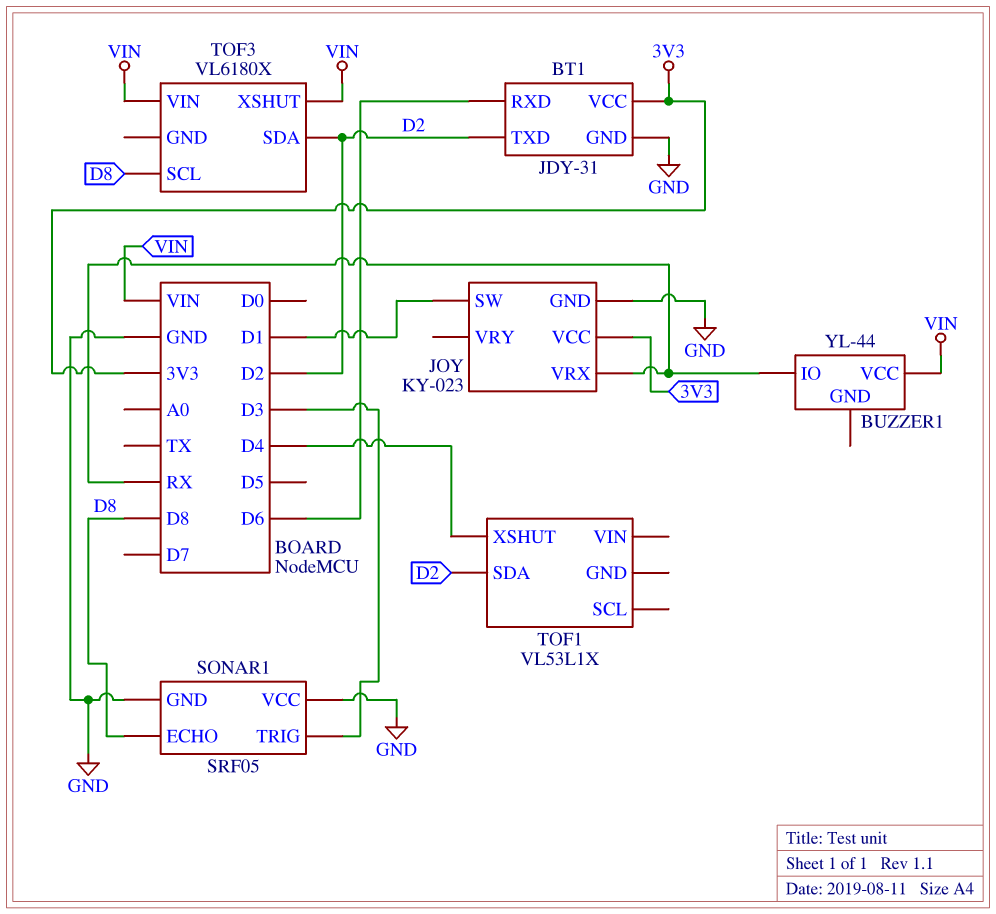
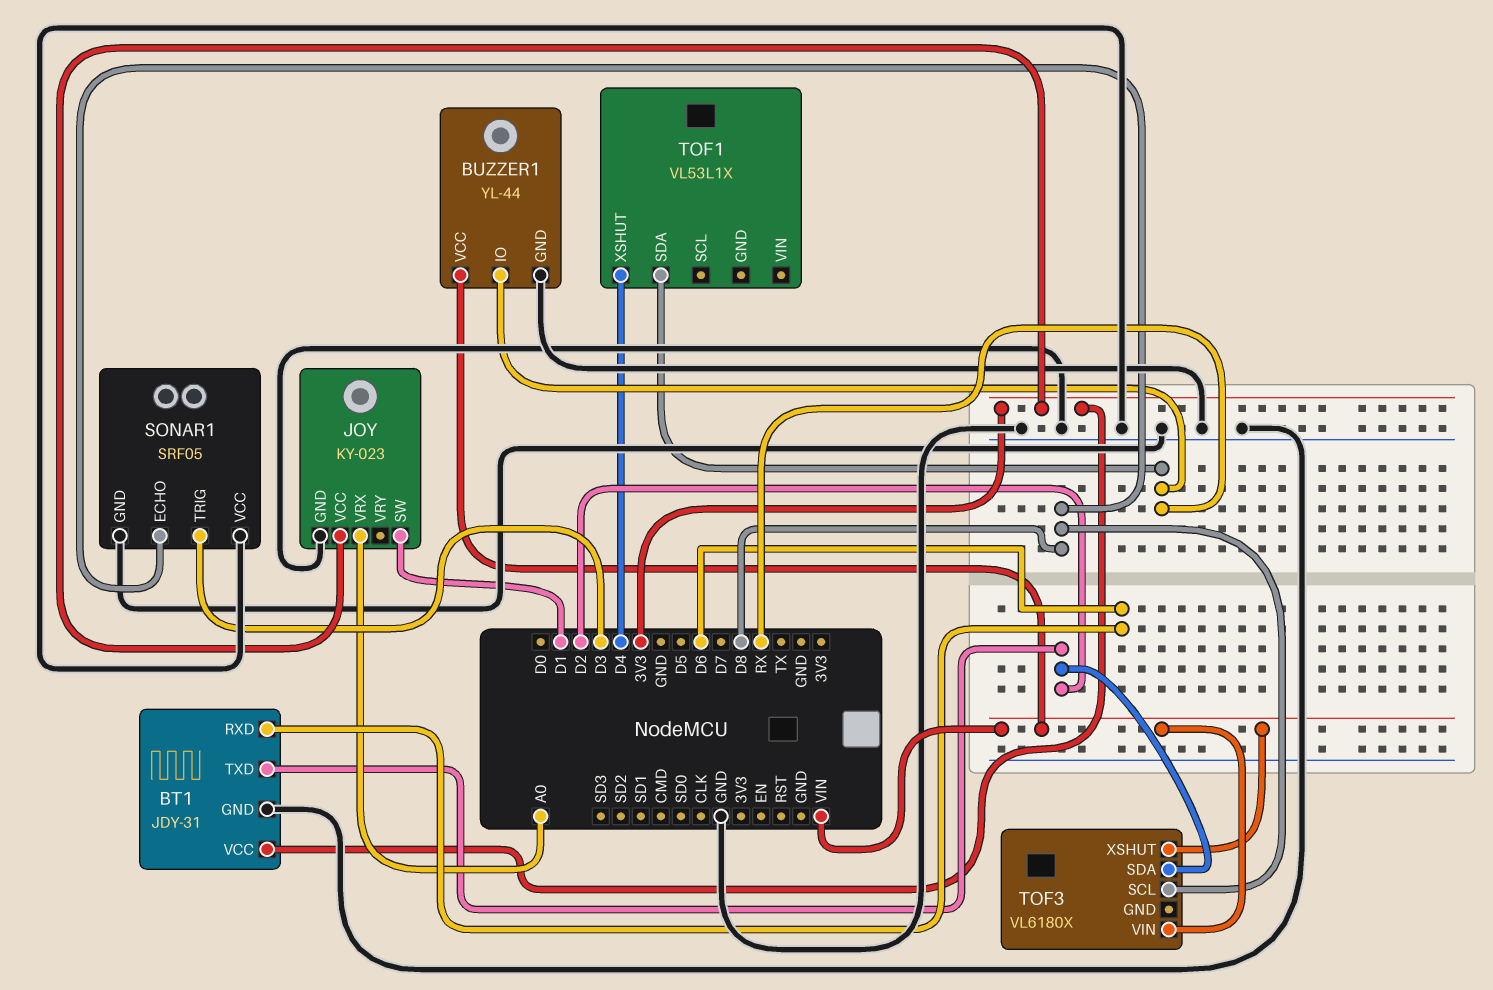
BUZZER1 pin GND: none -> GND
JOY pin VRX: RX -> A0
TOF1 pin SDA: D2 -> RX

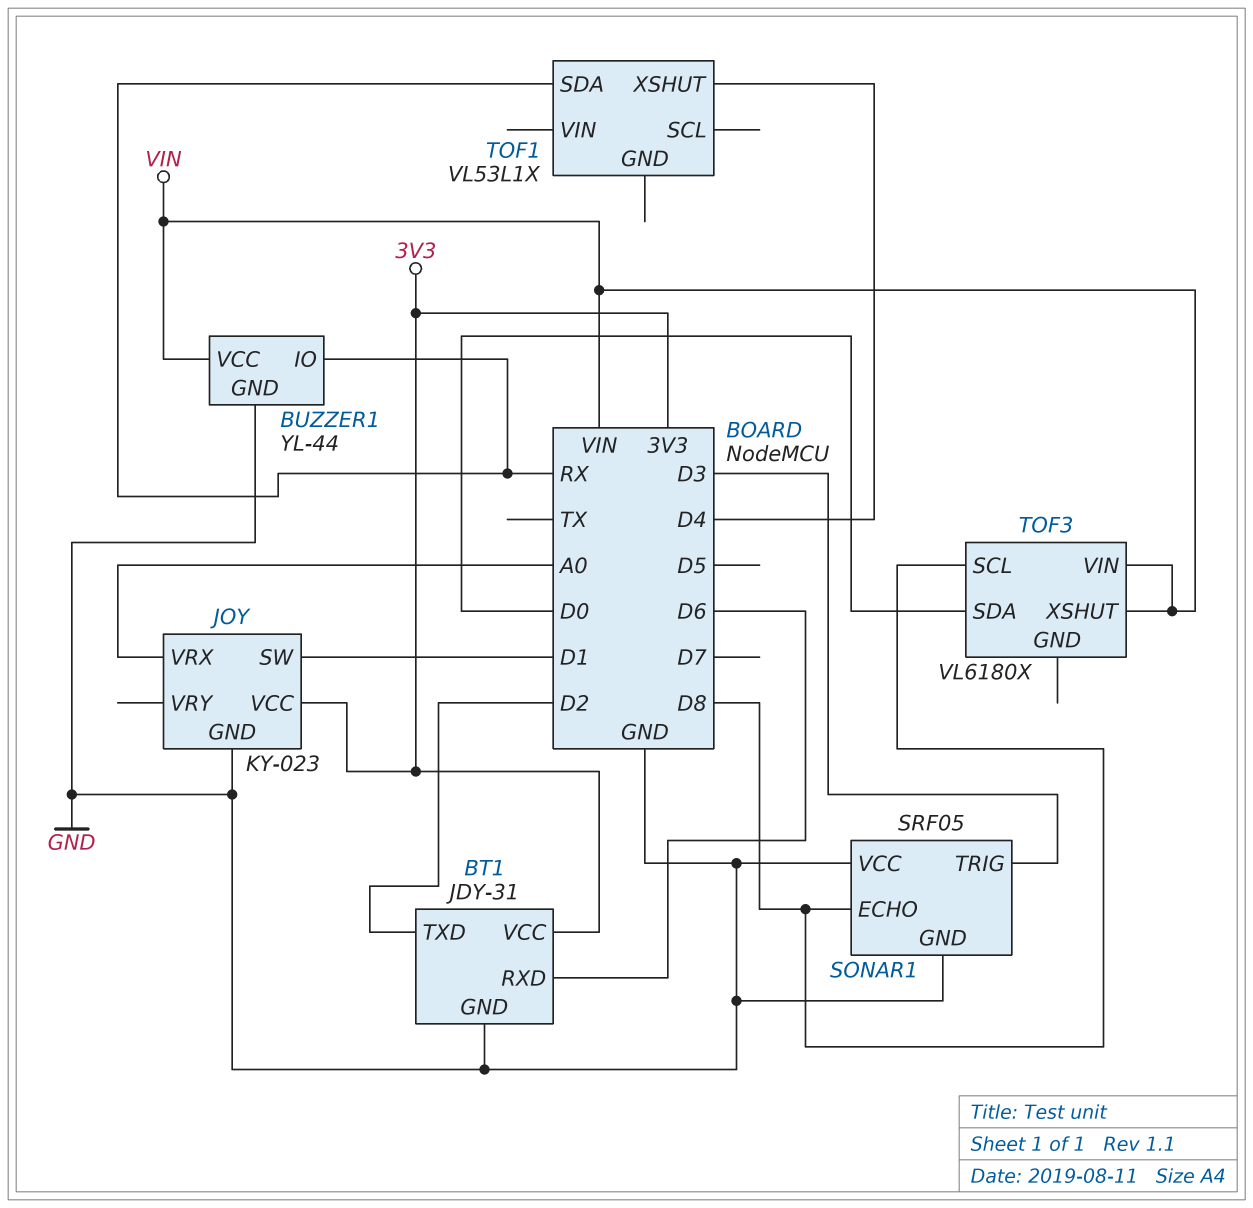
TOF3 pin SDA: D2 -> D0

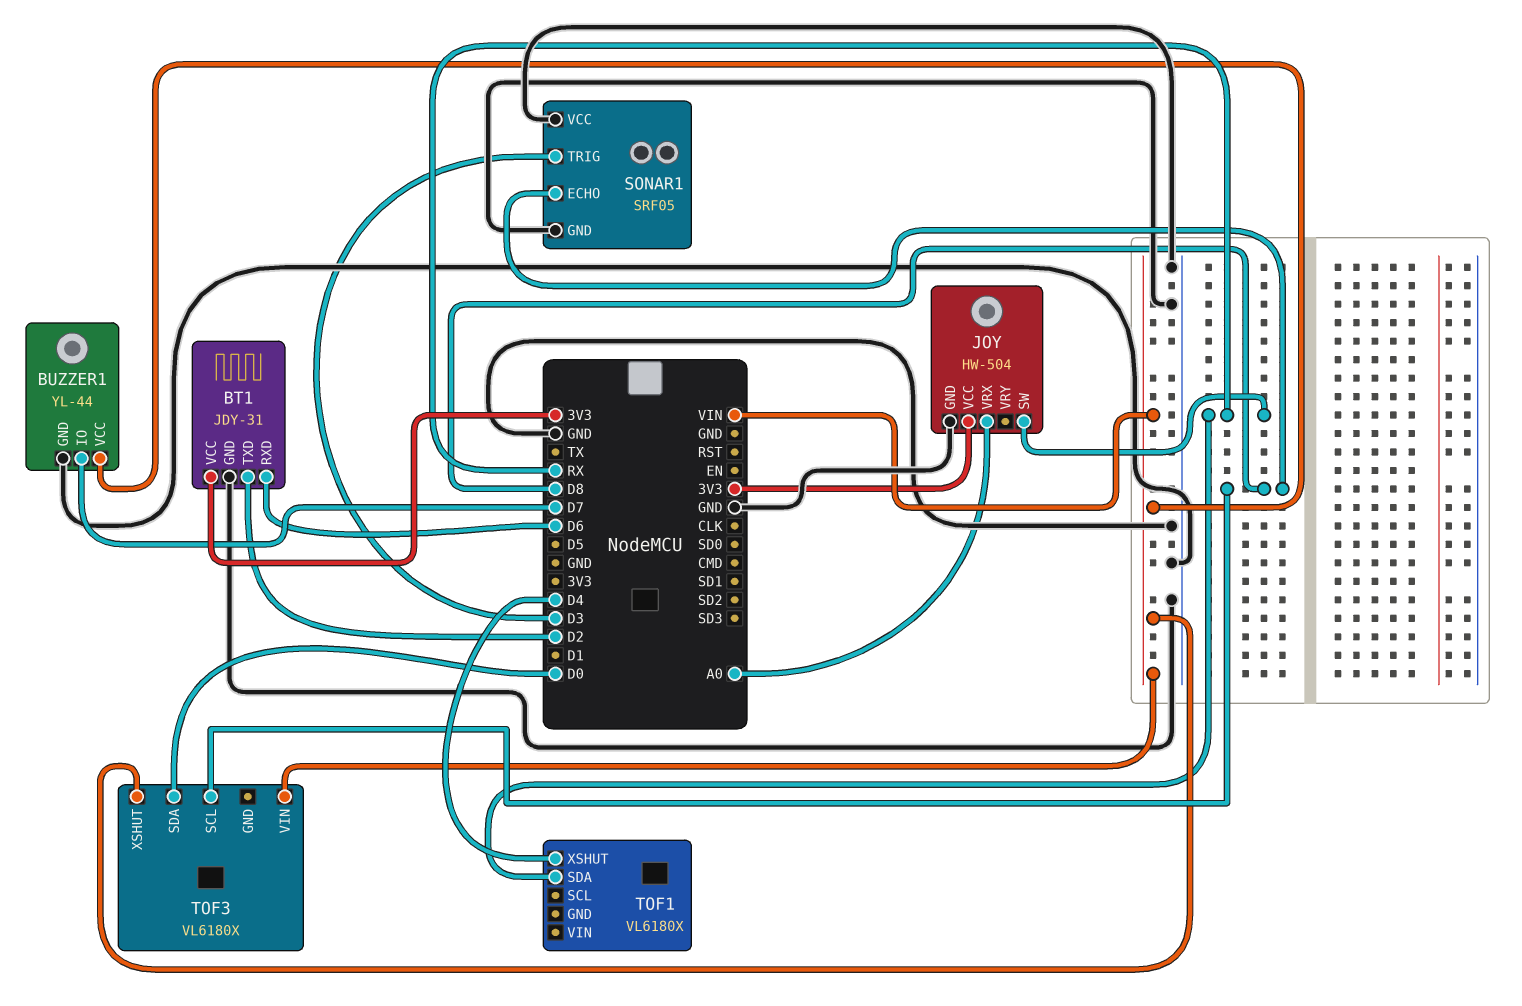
BUZZER1 pin IO: RX -> D7
JOY: KY-023 -> HW-504
JOY pin SW: D1 -> RX
TOF1: VL53L1X -> VL6180X

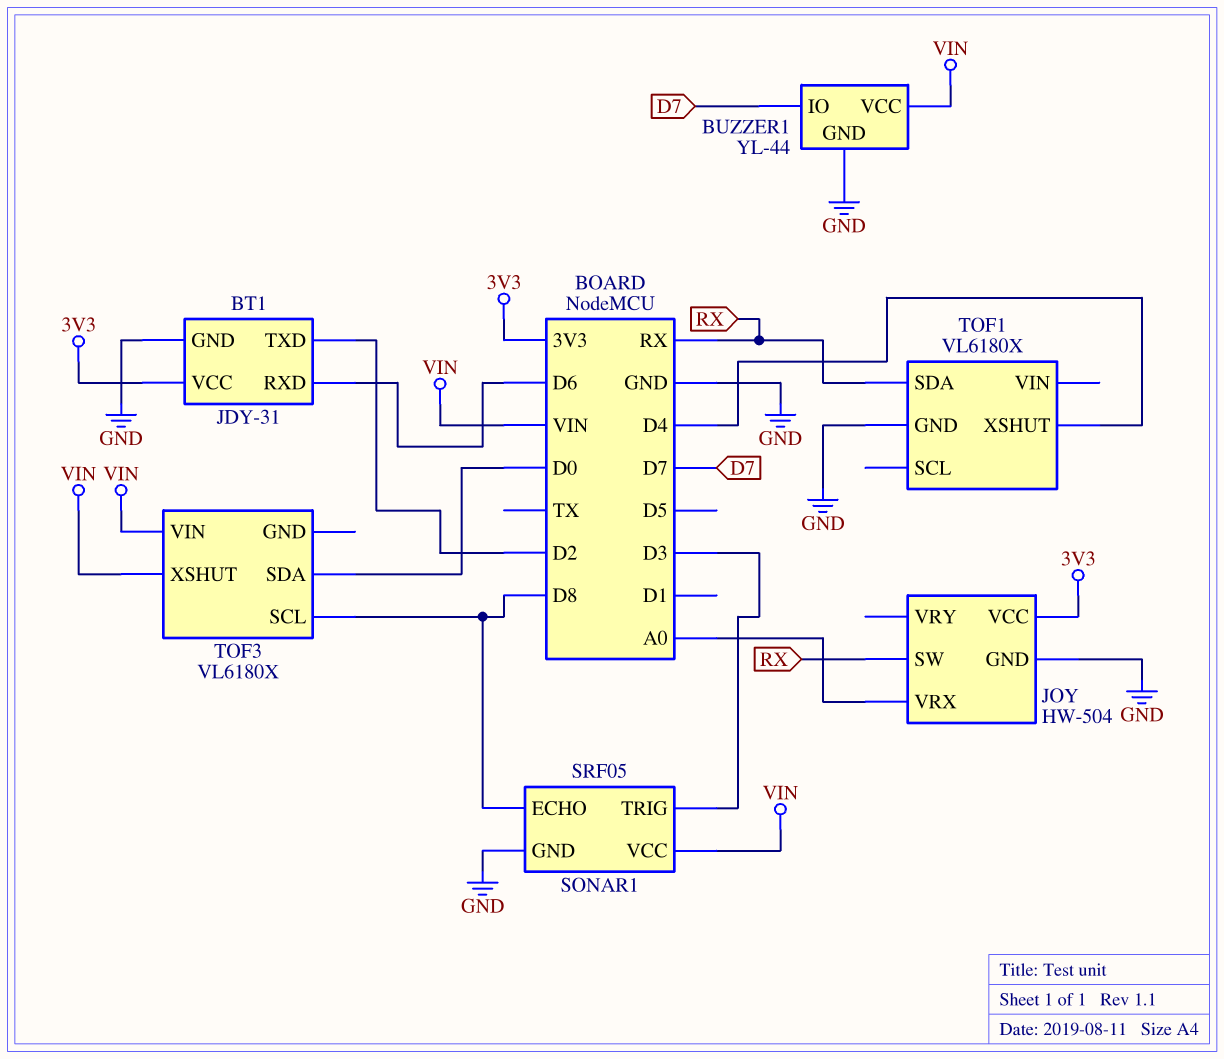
SONAR1 pin VCC: GND -> VIN
TOF1 pin GND: none -> GND

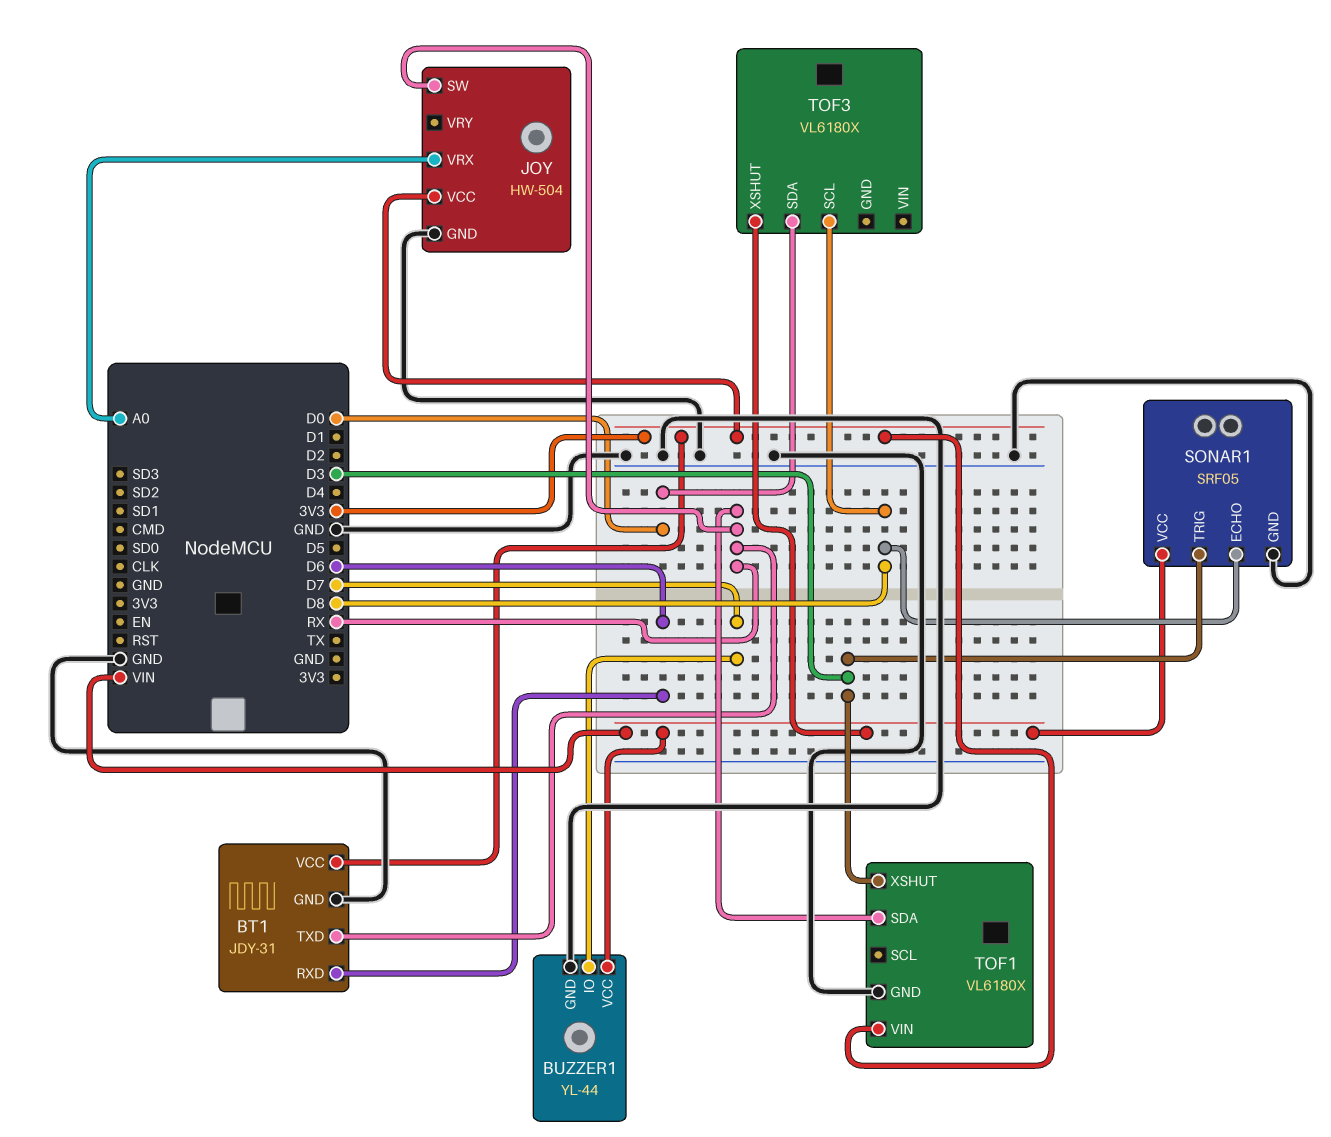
BT1 pin TXD: D2 -> RX
TOF1 pin VIN: none -> 3V3
TOF1 pin XSHUT: D4 -> D3
TOF3 pin VIN: VIN -> none

